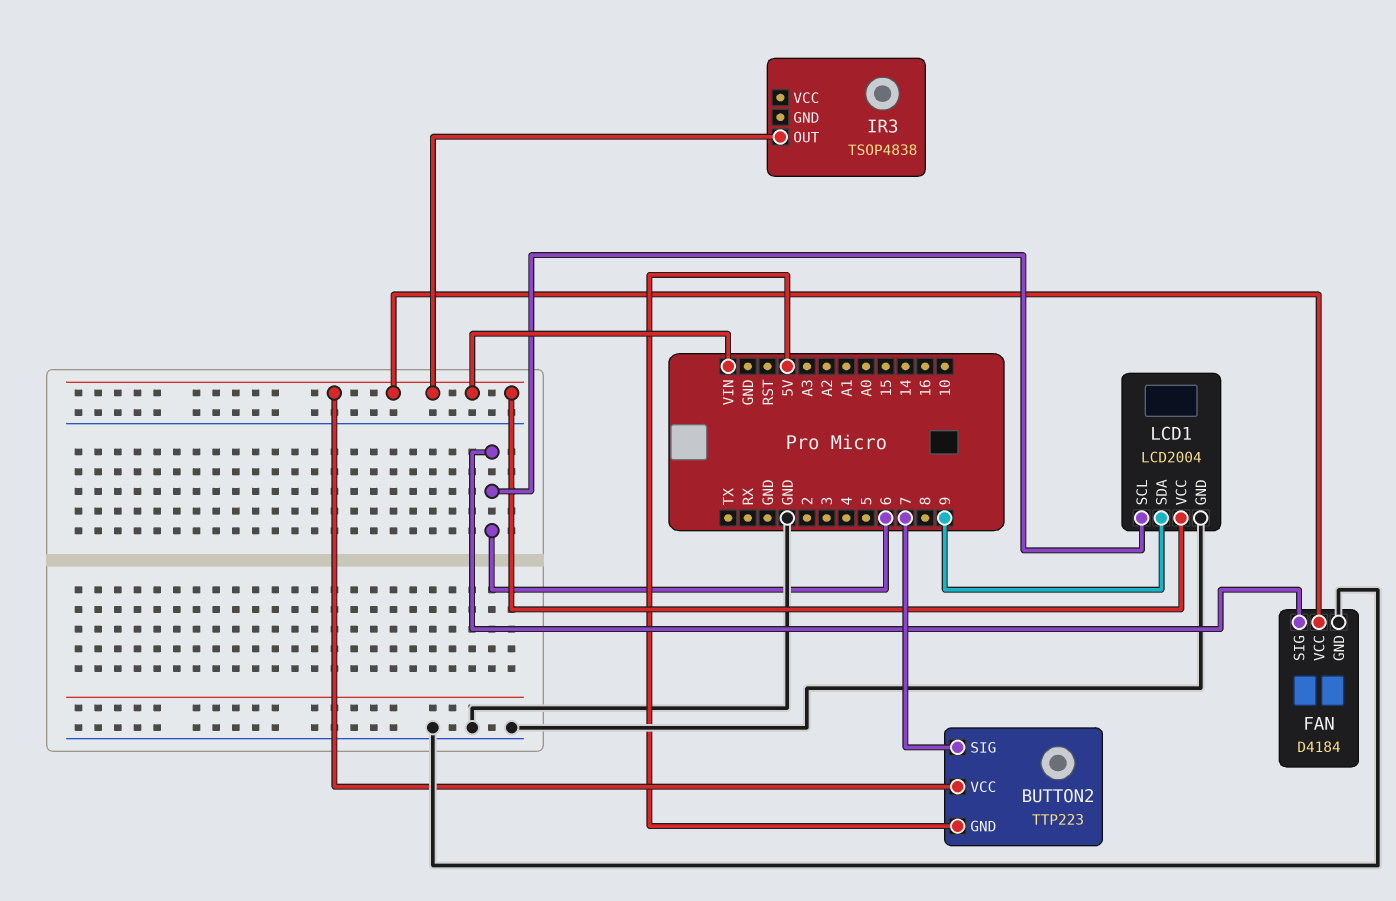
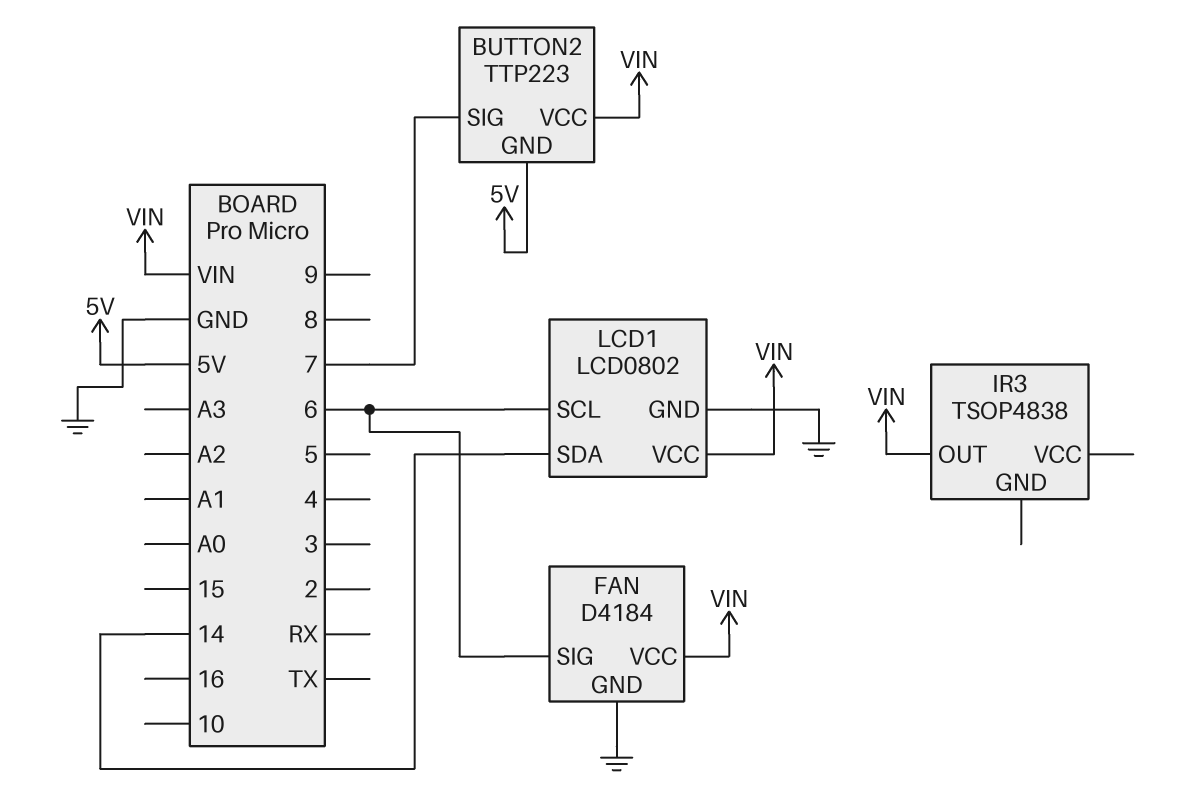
LCD1: LCD2004 -> LCD0802
LCD1 pin SDA: 9 -> 14

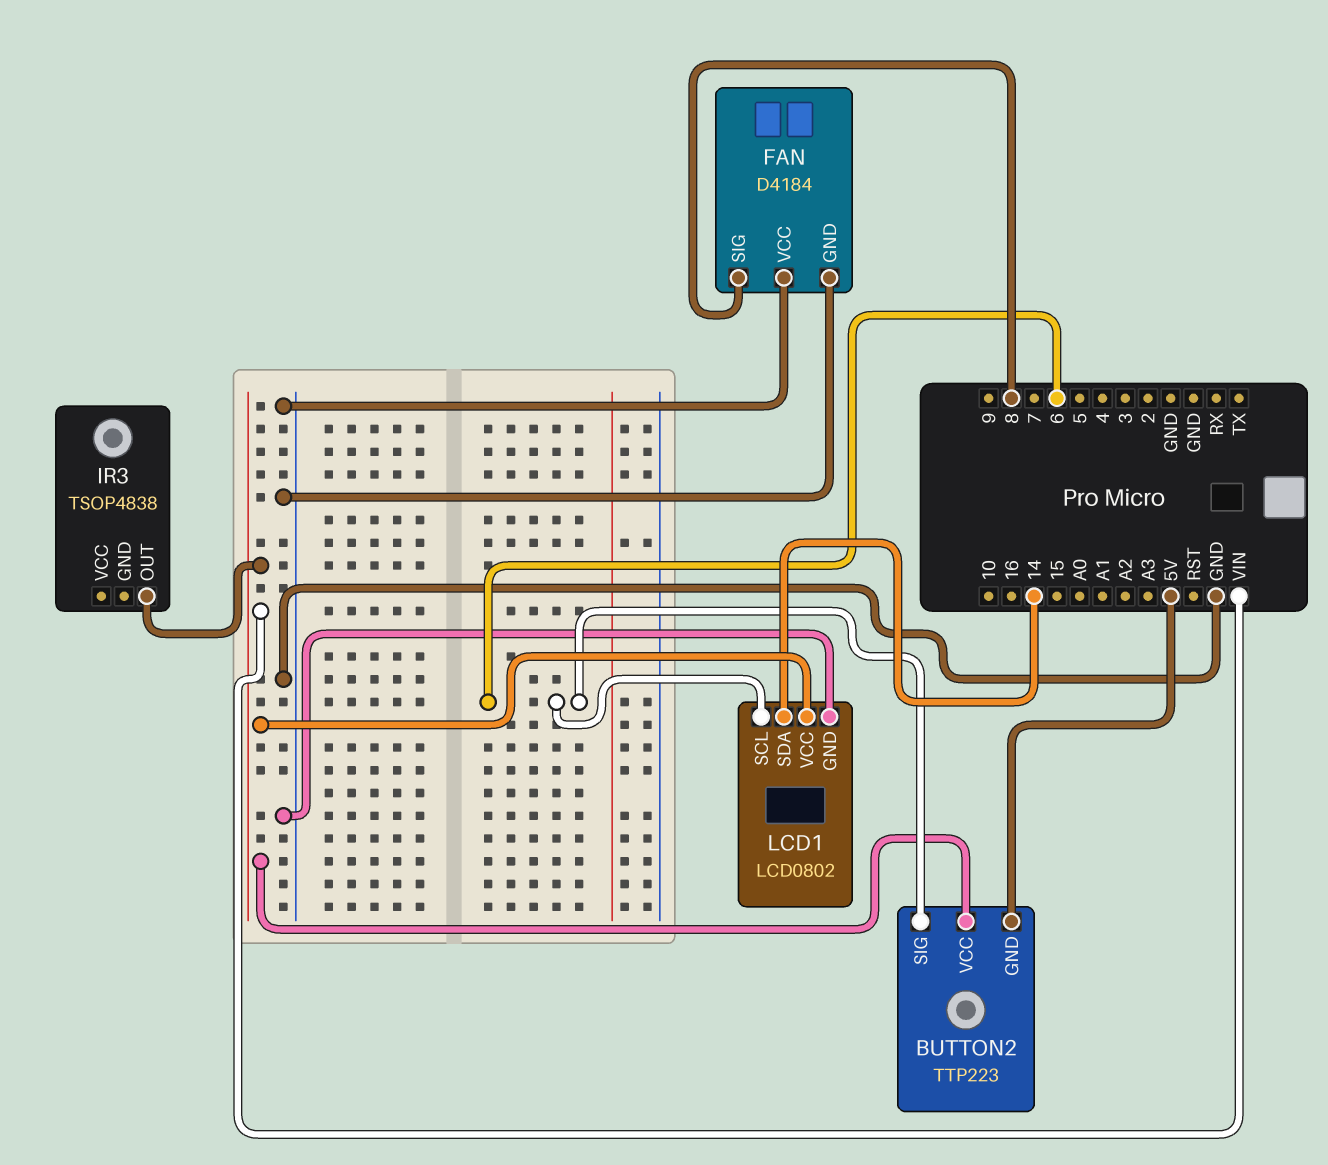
BUTTON2 pin SIG: 7 -> 6
FAN pin SIG: 6 -> 8
FAN pin VCC: VIN -> GND

